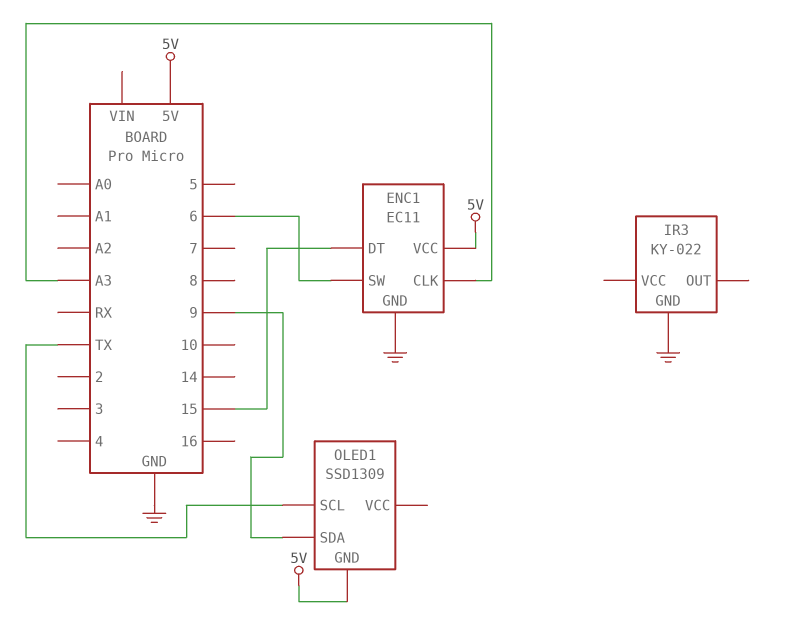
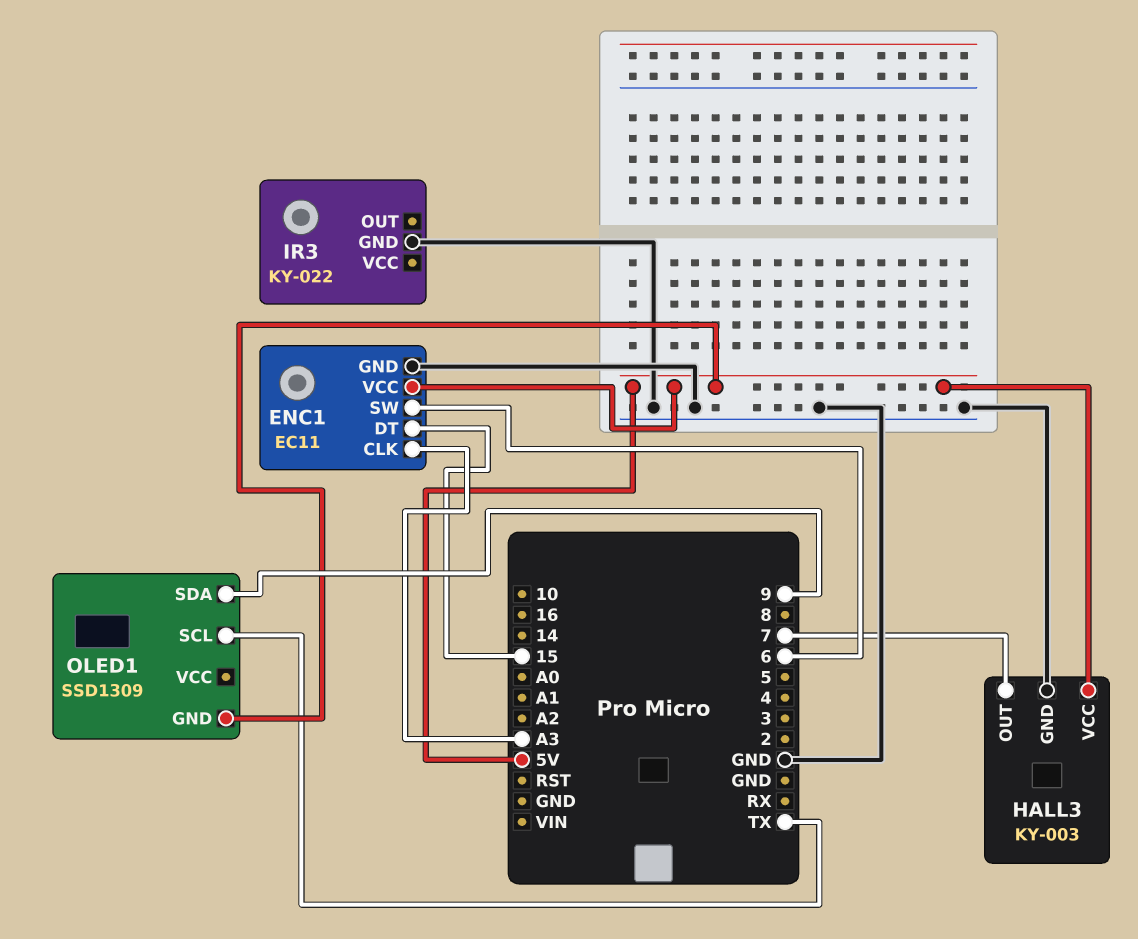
HALL3: none -> KY-003
HALL3 pin GND: none -> GND
HALL3 pin OUT: none -> 7
HALL3 pin VCC: none -> 5V

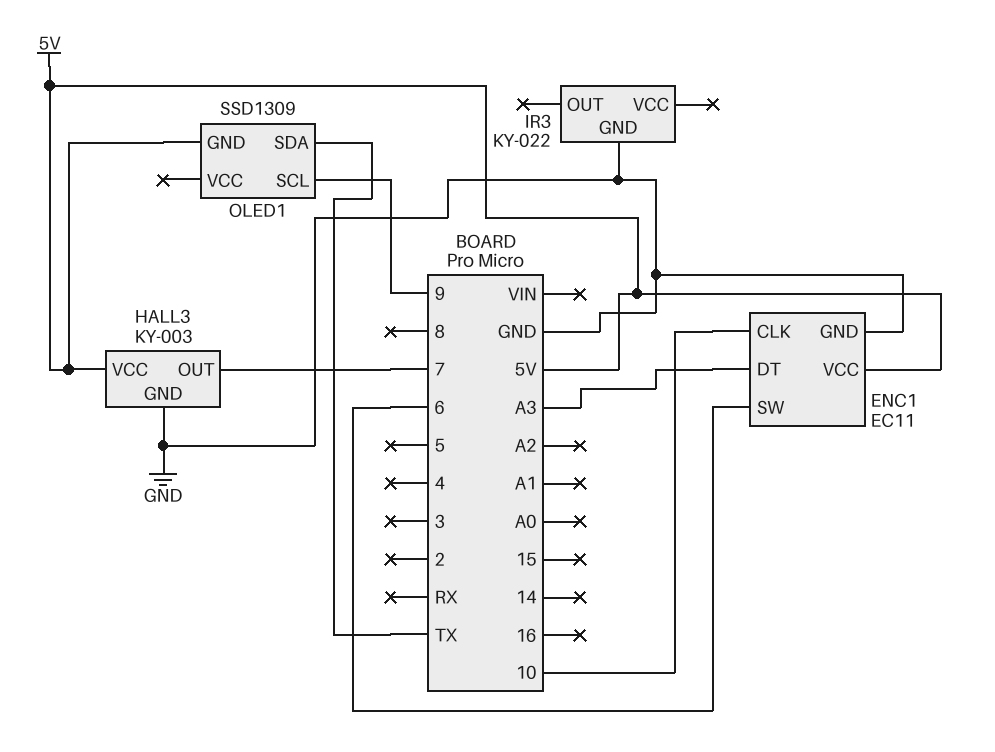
ENC1 pin CLK: A3 -> 10
ENC1 pin DT: 15 -> A3
OLED1 pin SCL: TX -> 9
OLED1 pin SDA: 9 -> TX

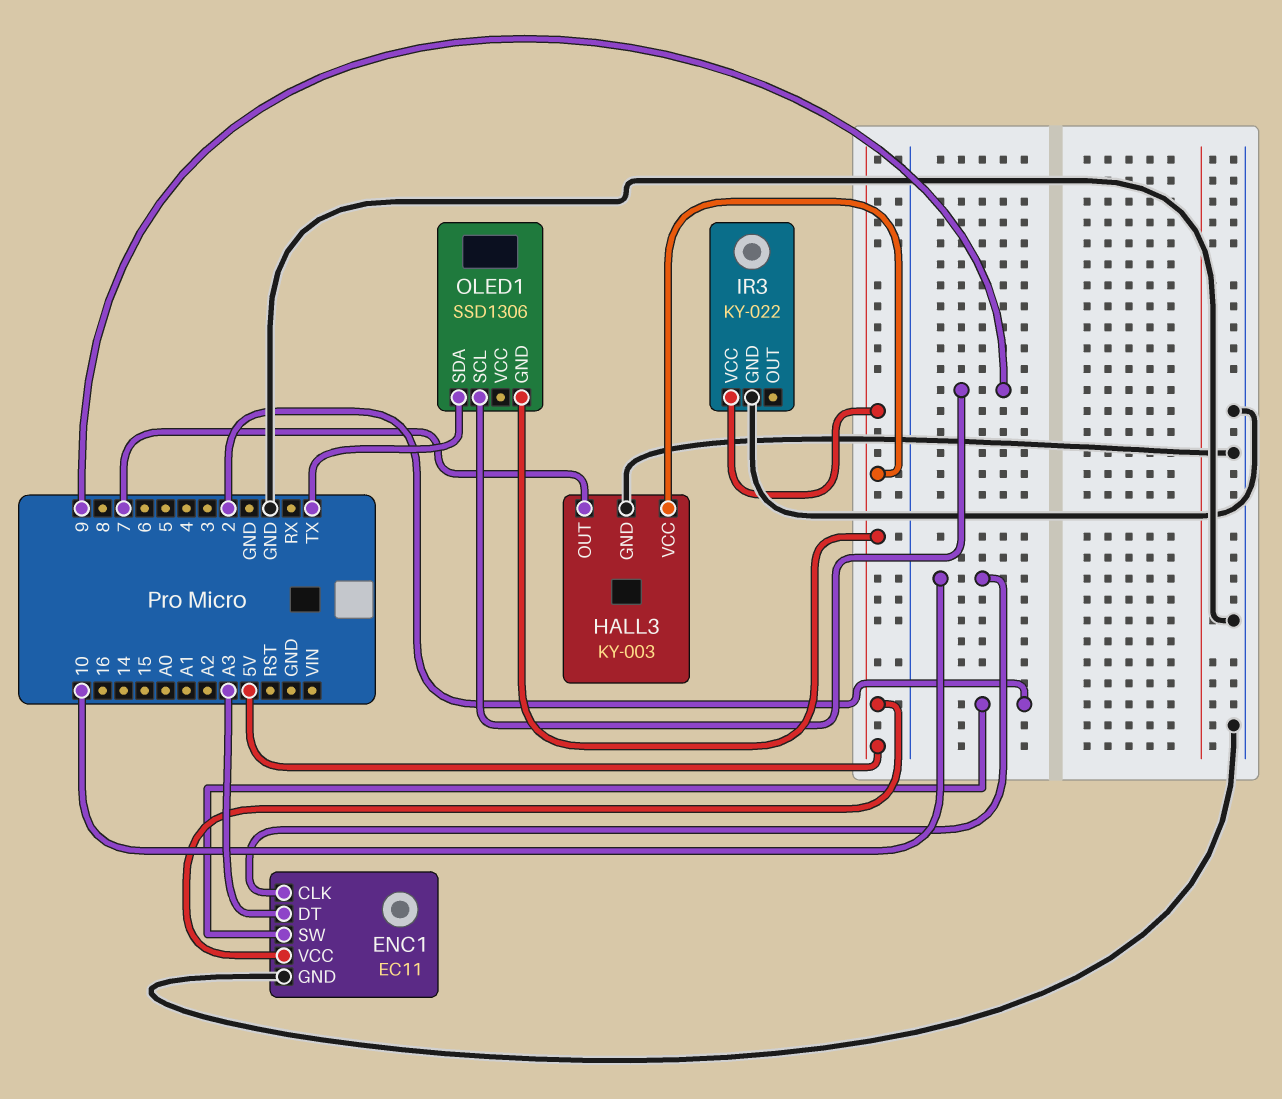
ENC1 pin SW: 6 -> 2
IR3 pin VCC: none -> 5V
OLED1: SSD1309 -> SSD1306

